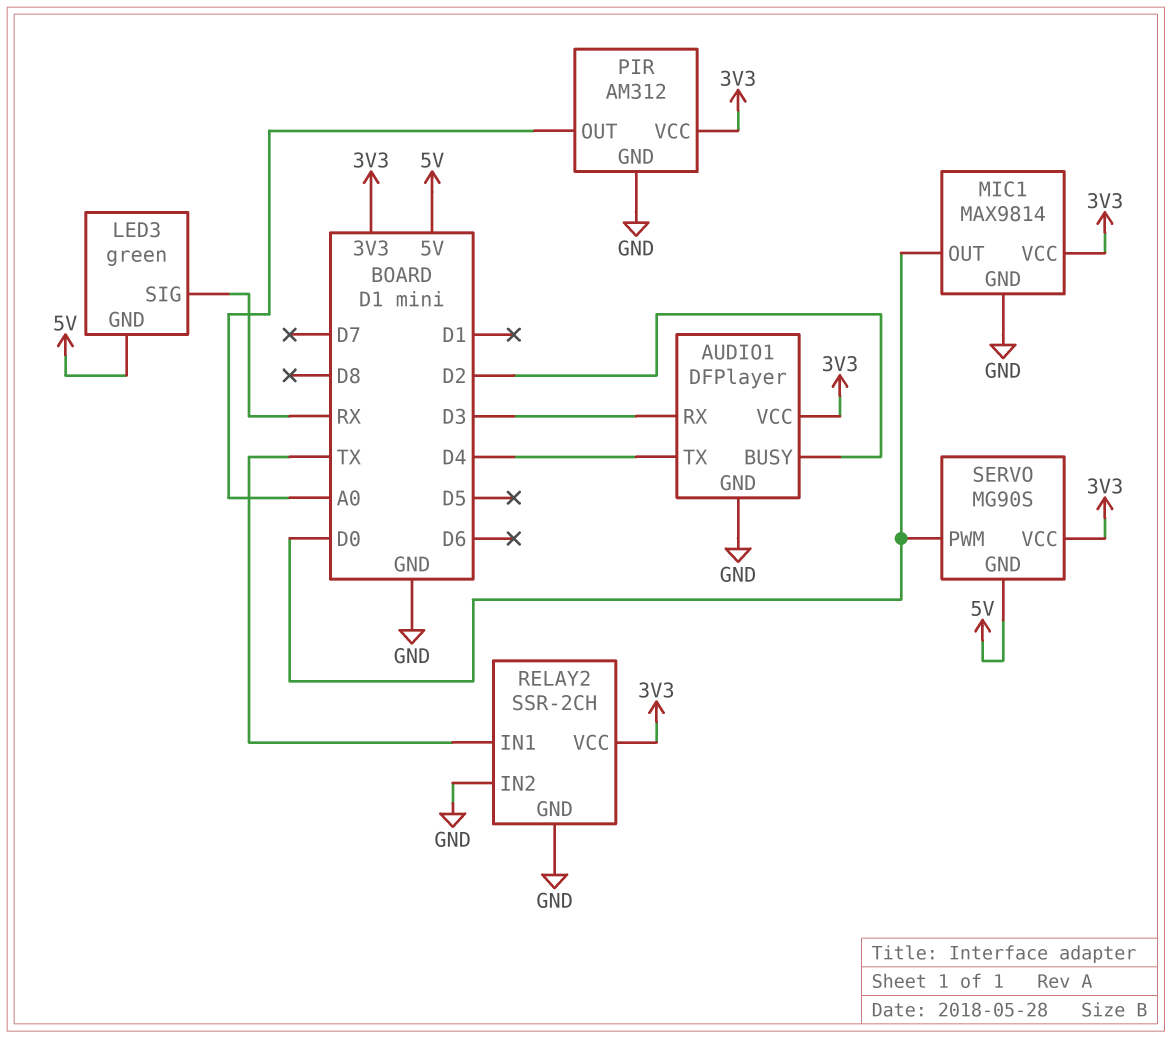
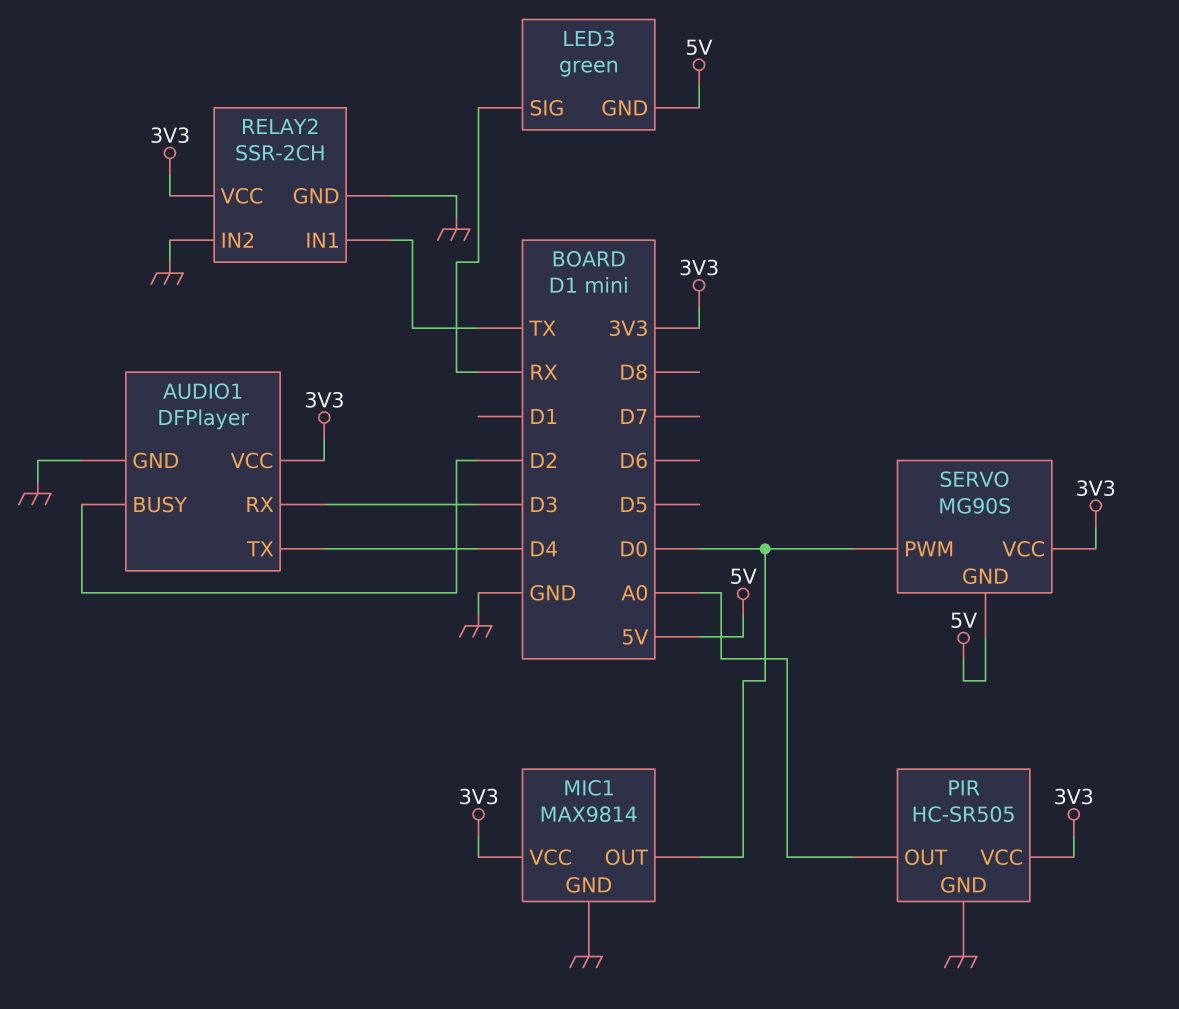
PIR: AM312 -> HC-SR505

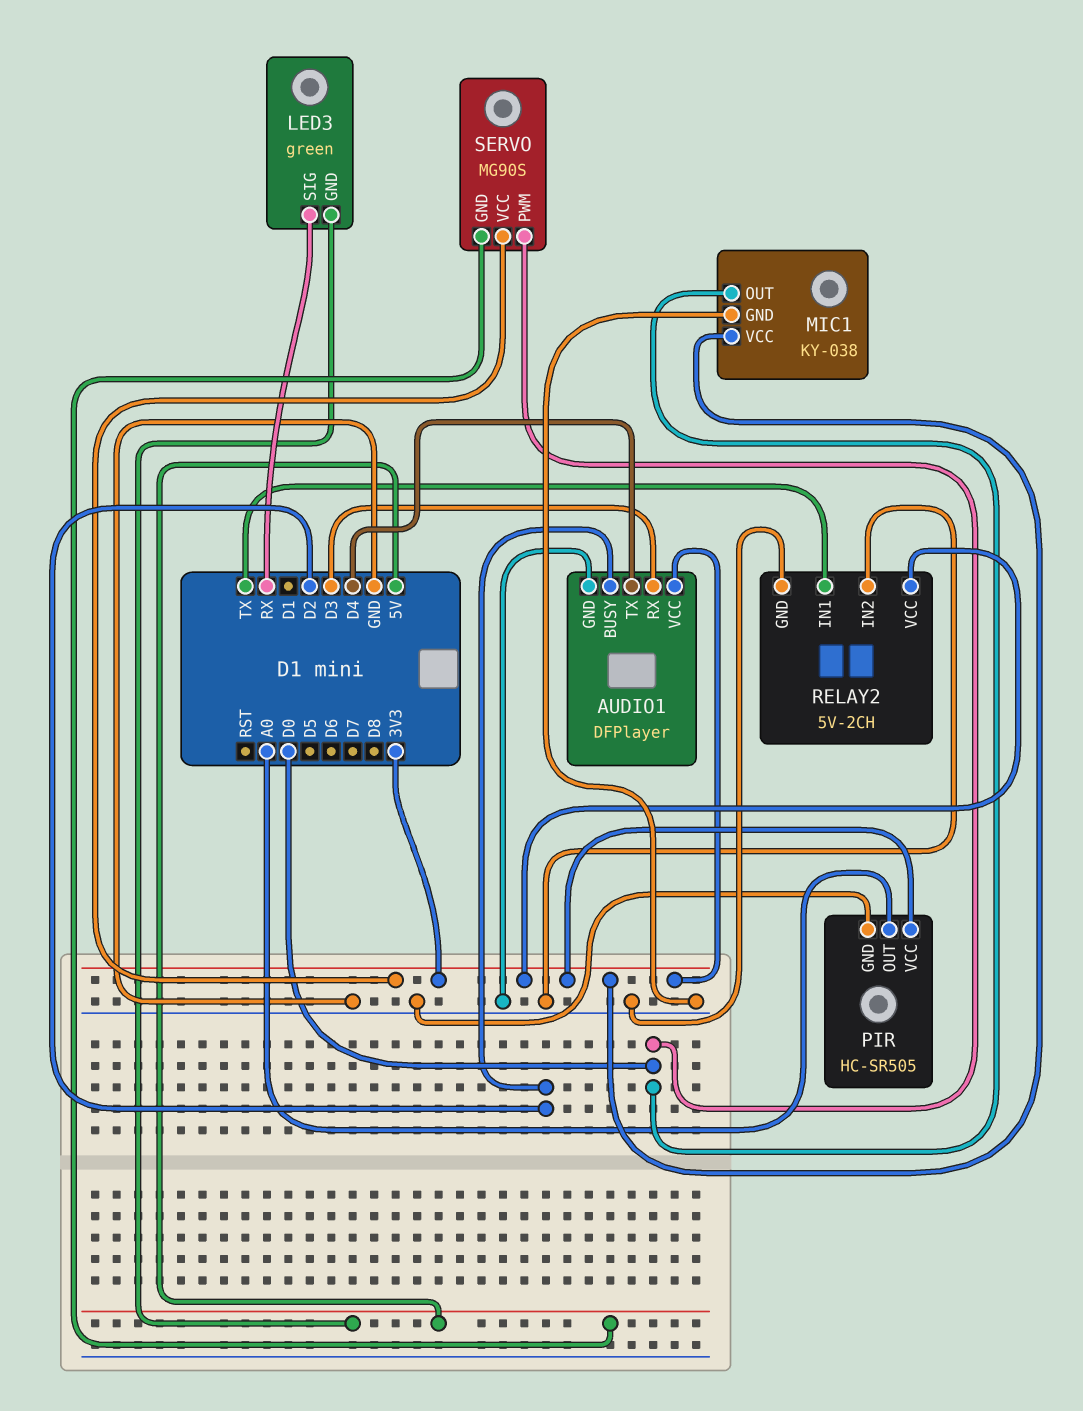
MIC1: MAX9814 -> KY-038
RELAY2: SSR-2CH -> 5V-2CH

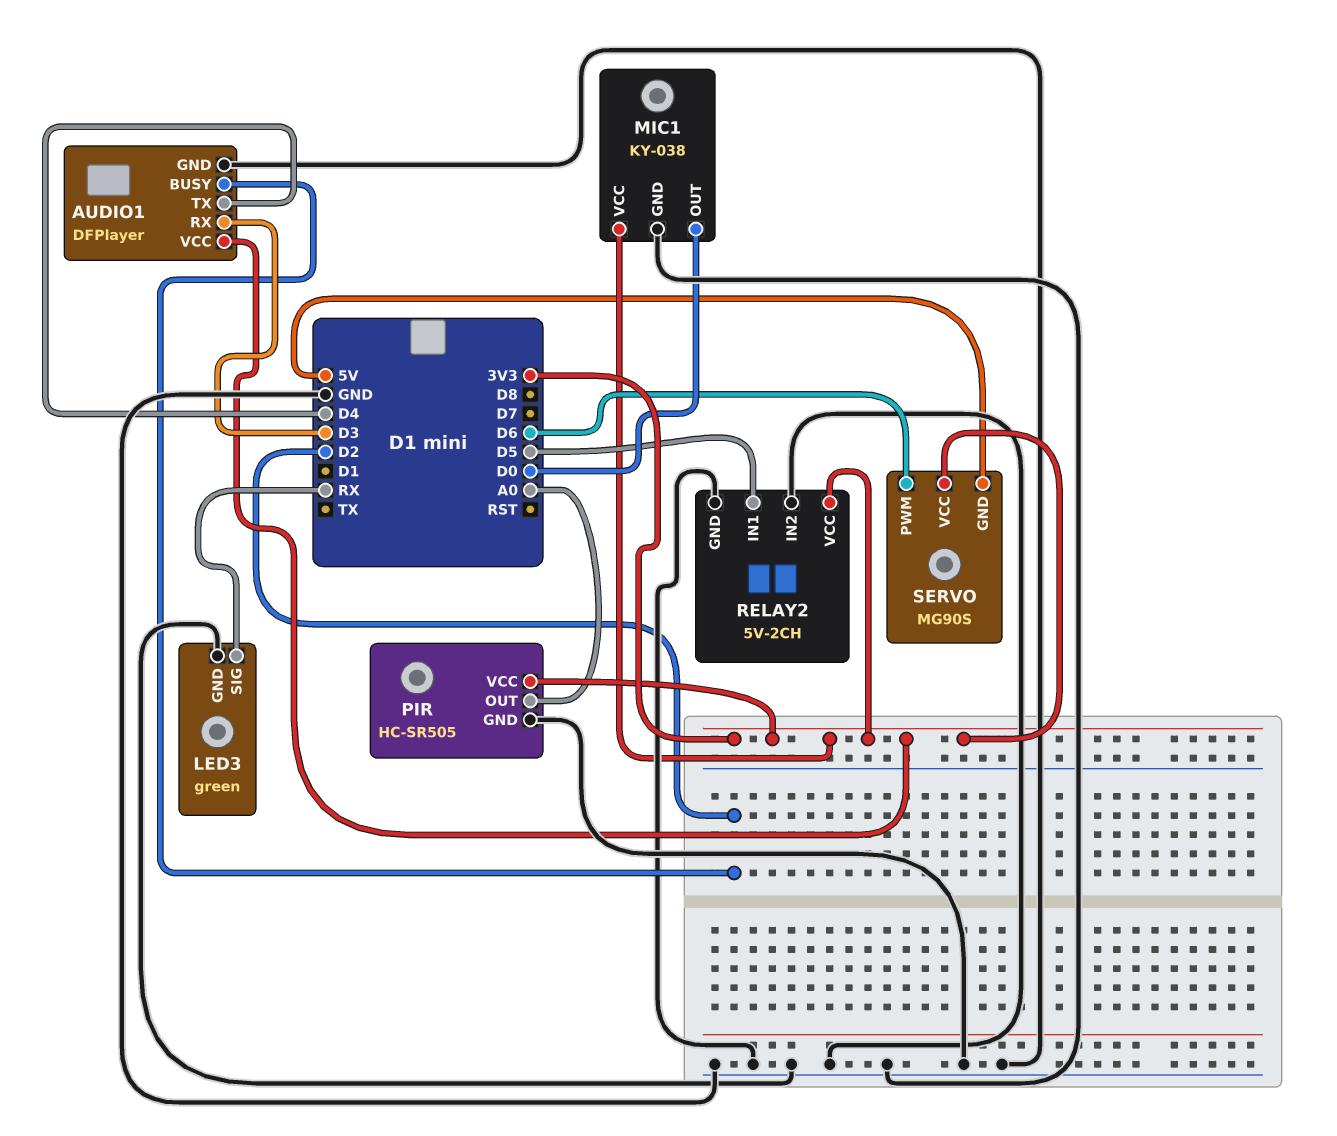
LED3 pin GND: 5V -> GND
RELAY2 pin IN1: TX -> D5
SERVO pin PWM: D0 -> D6

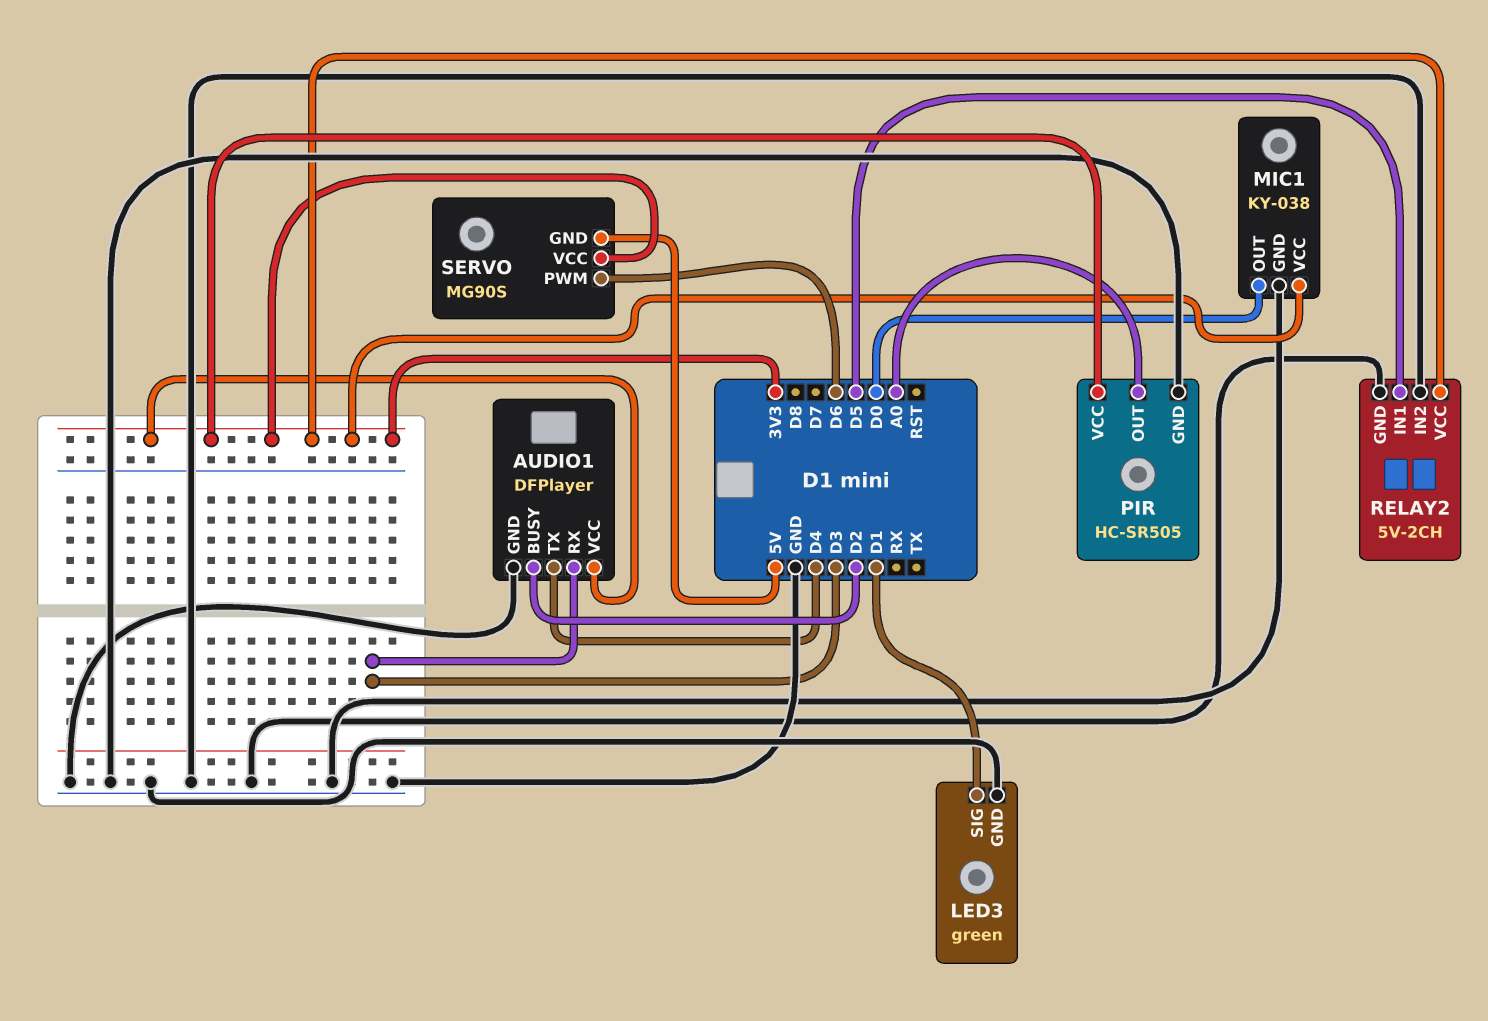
LED3 pin SIG: RX -> D1

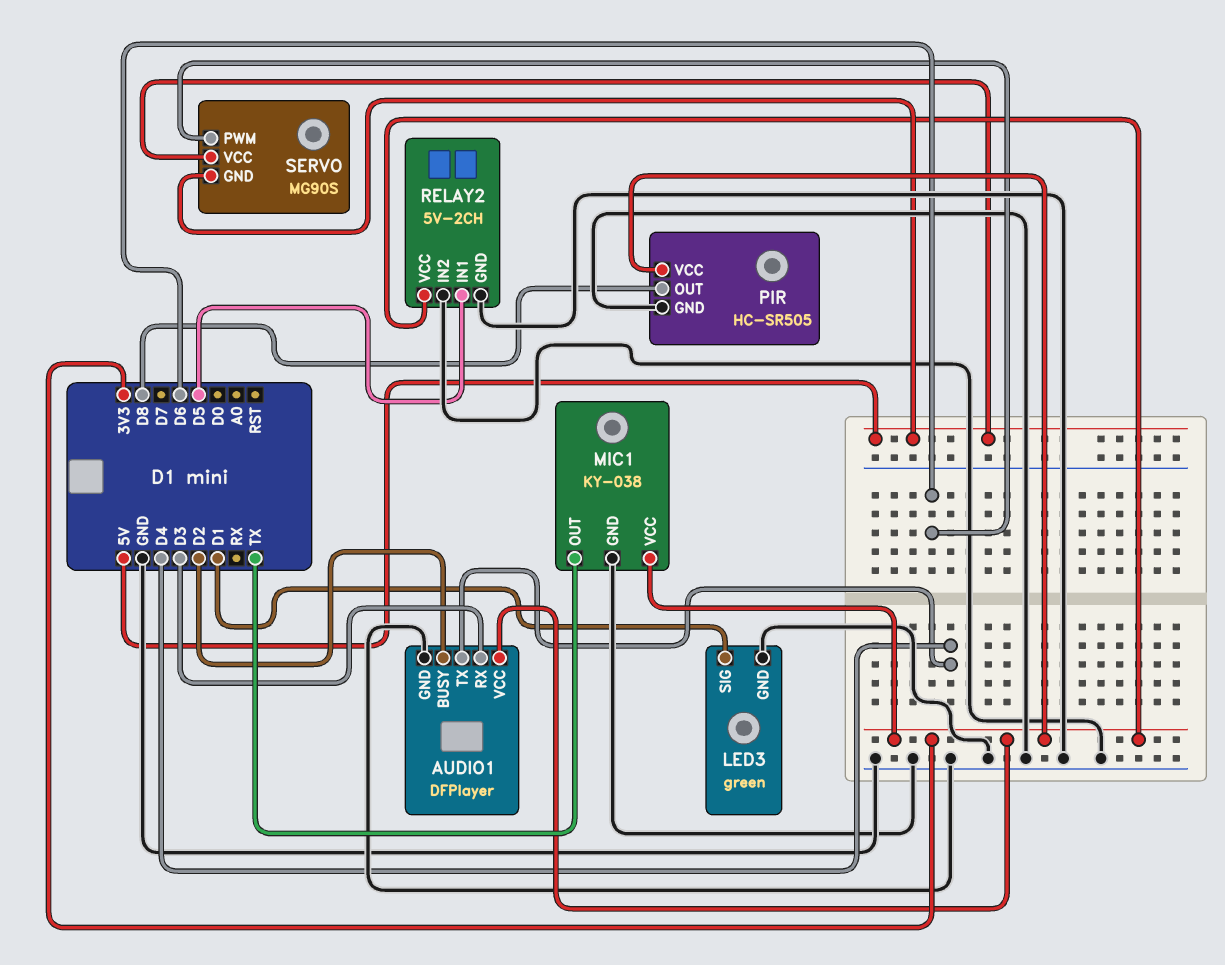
MIC1 pin OUT: D0 -> TX
PIR pin OUT: A0 -> D8
SERVO pin VCC: 3V3 -> 5V

